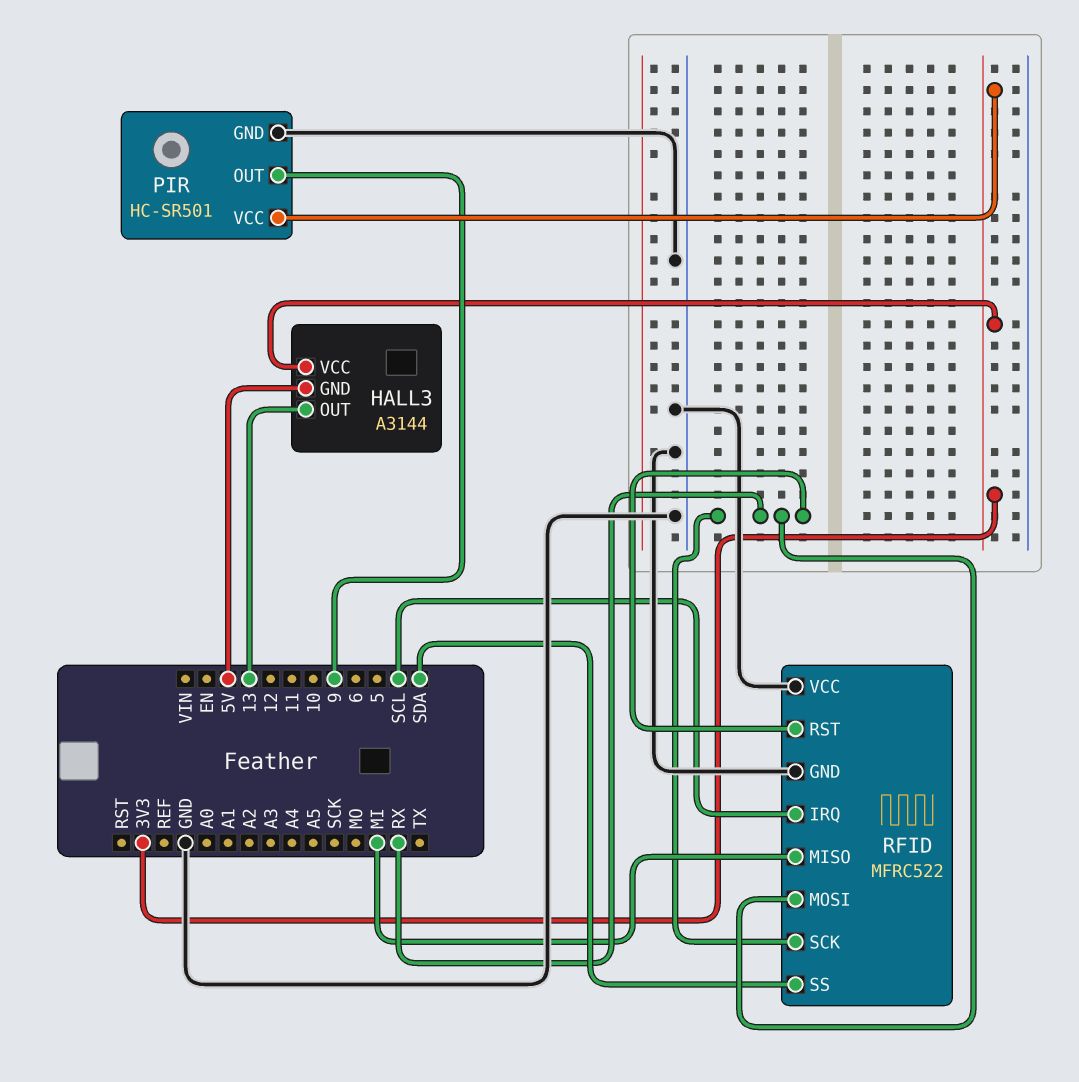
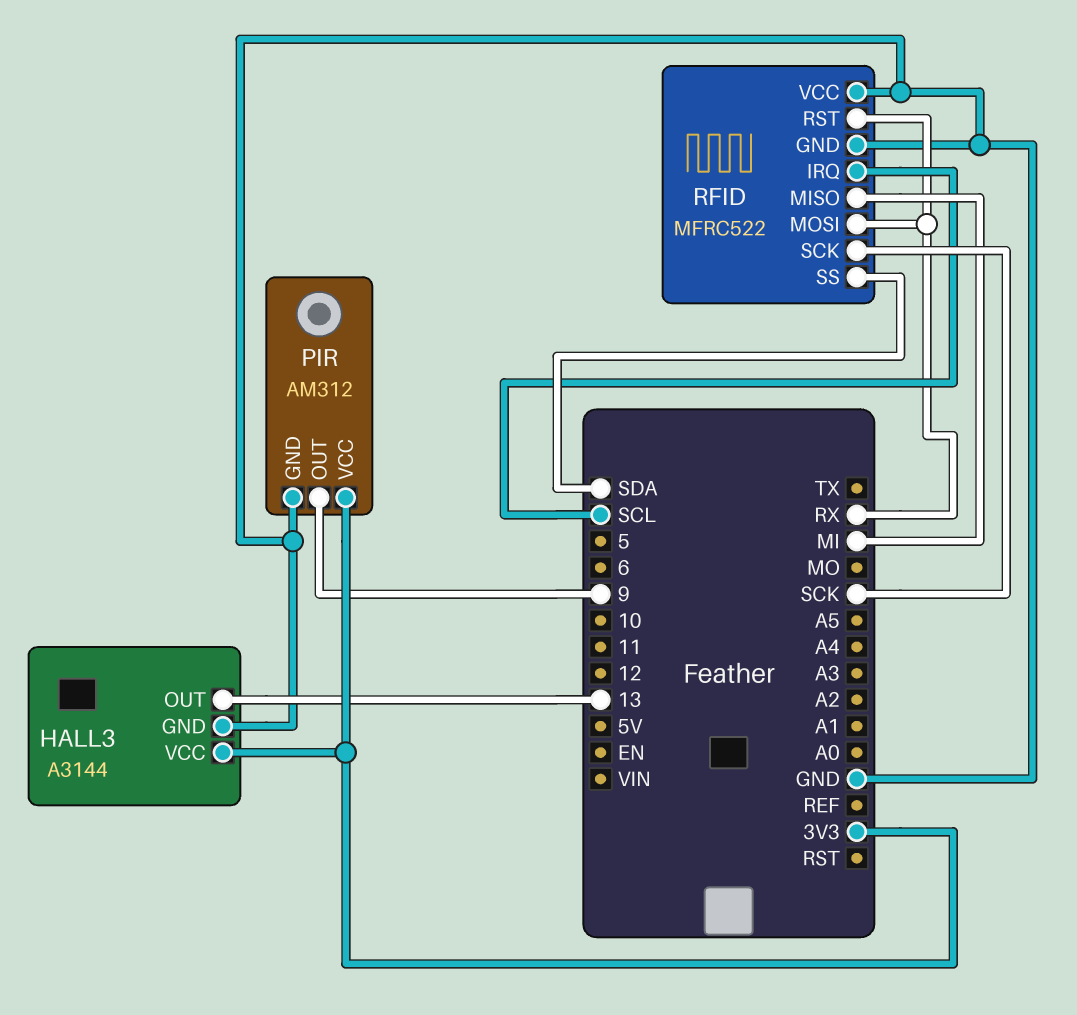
HALL3 pin GND: 5V -> GND
PIR: HC-SR501 -> AM312
RFID pin SCK: RX -> SCK

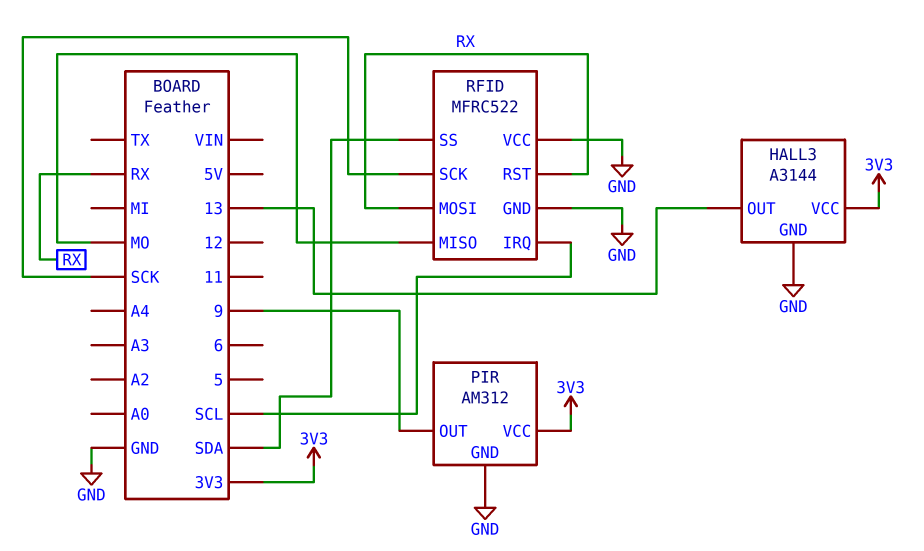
RFID pin MISO: MI -> MO

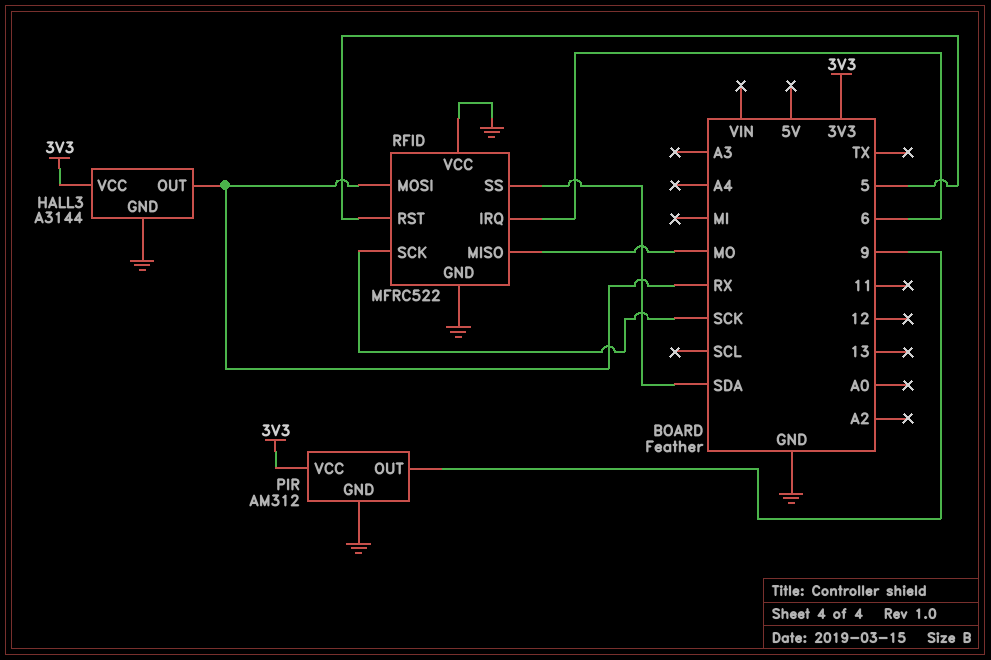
HALL3 pin OUT: 13 -> RX
RFID pin IRQ: SCL -> 6
RFID pin RST: RX -> 5

